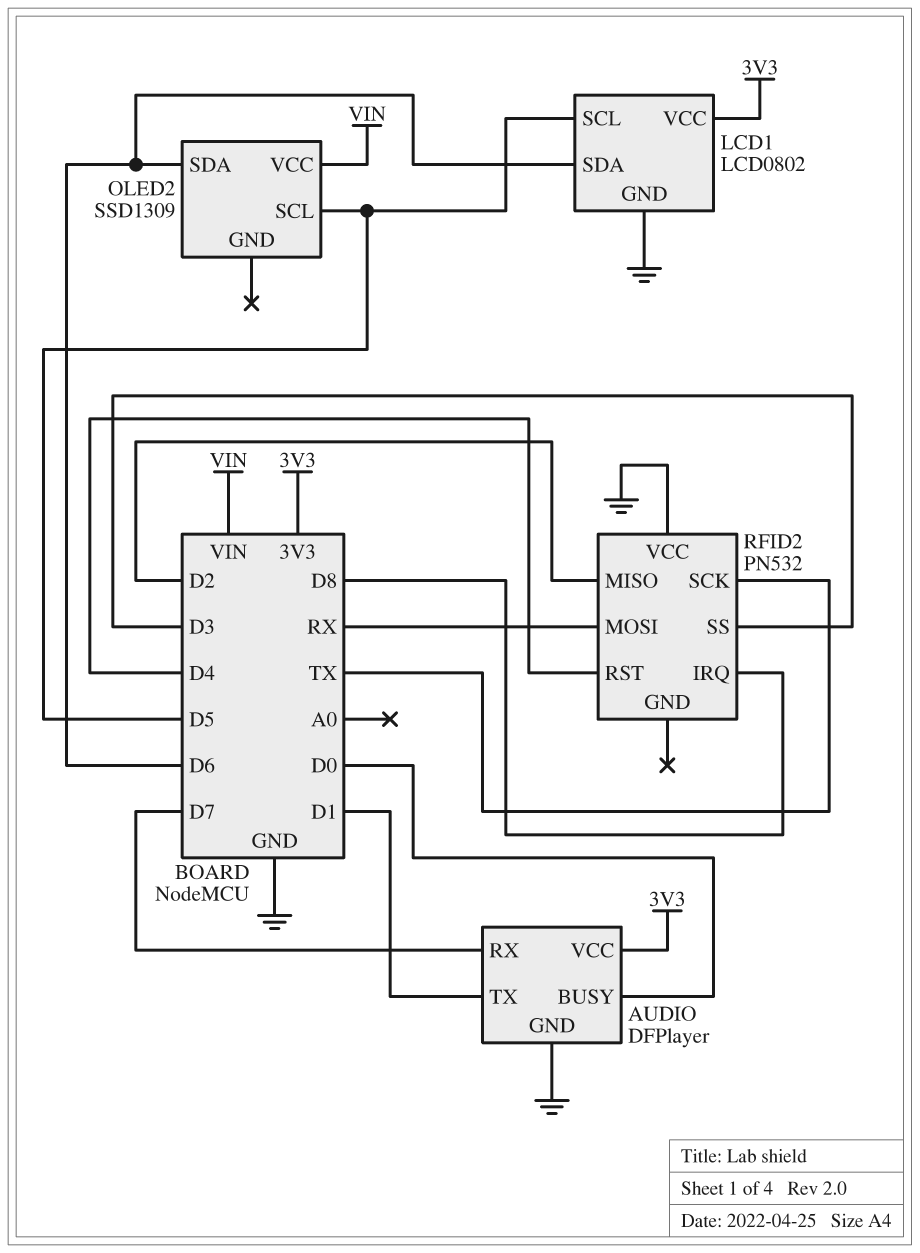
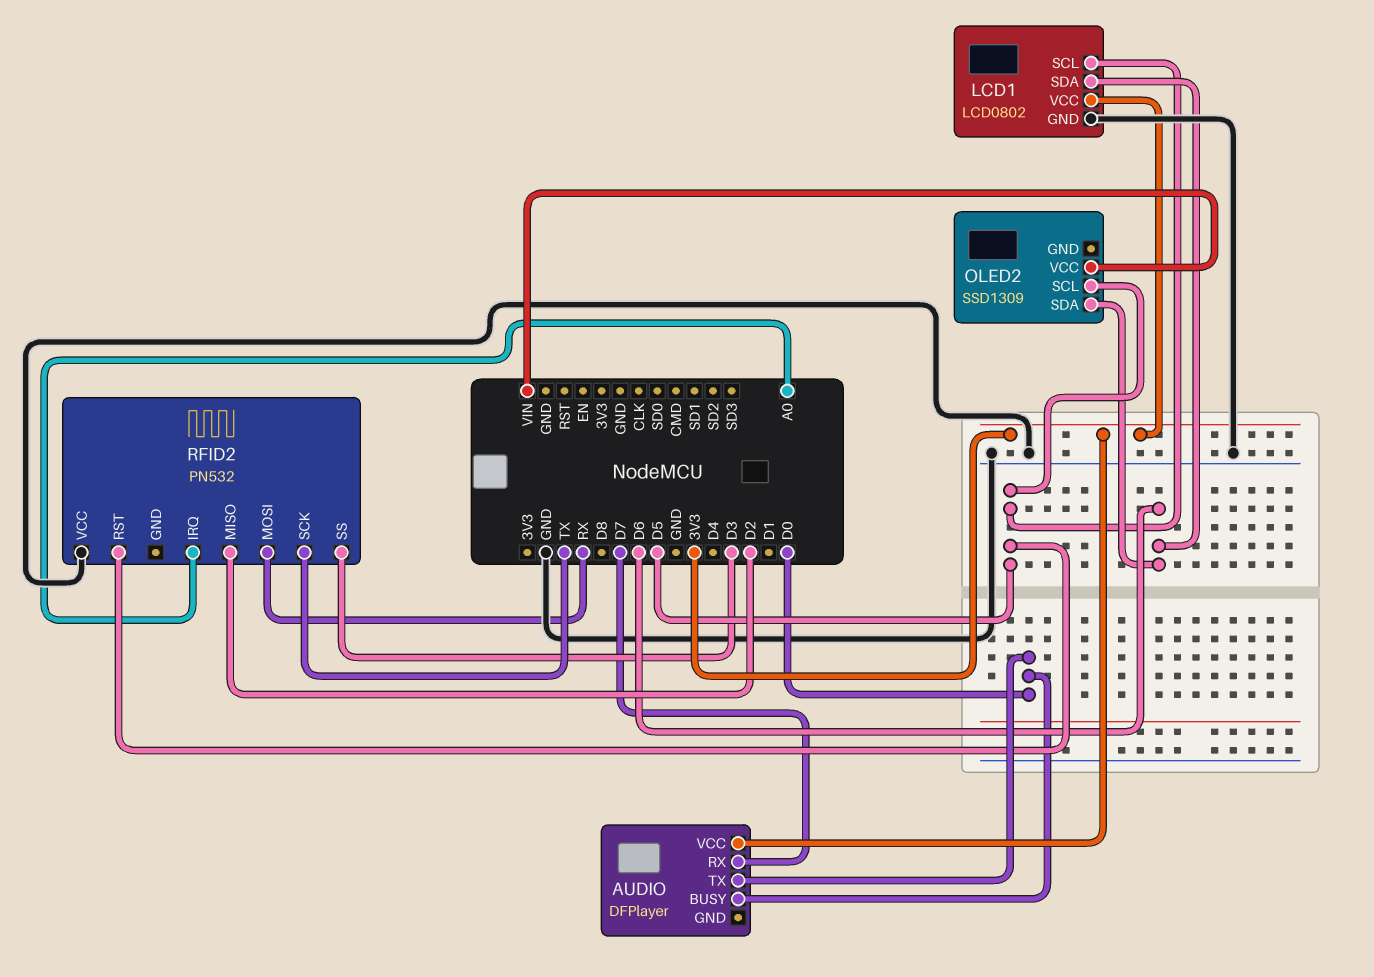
AUDIO pin GND: GND -> none
AUDIO pin TX: D1 -> D0
RFID2 pin IRQ: D8 -> A0
RFID2 pin RST: D4 -> D5

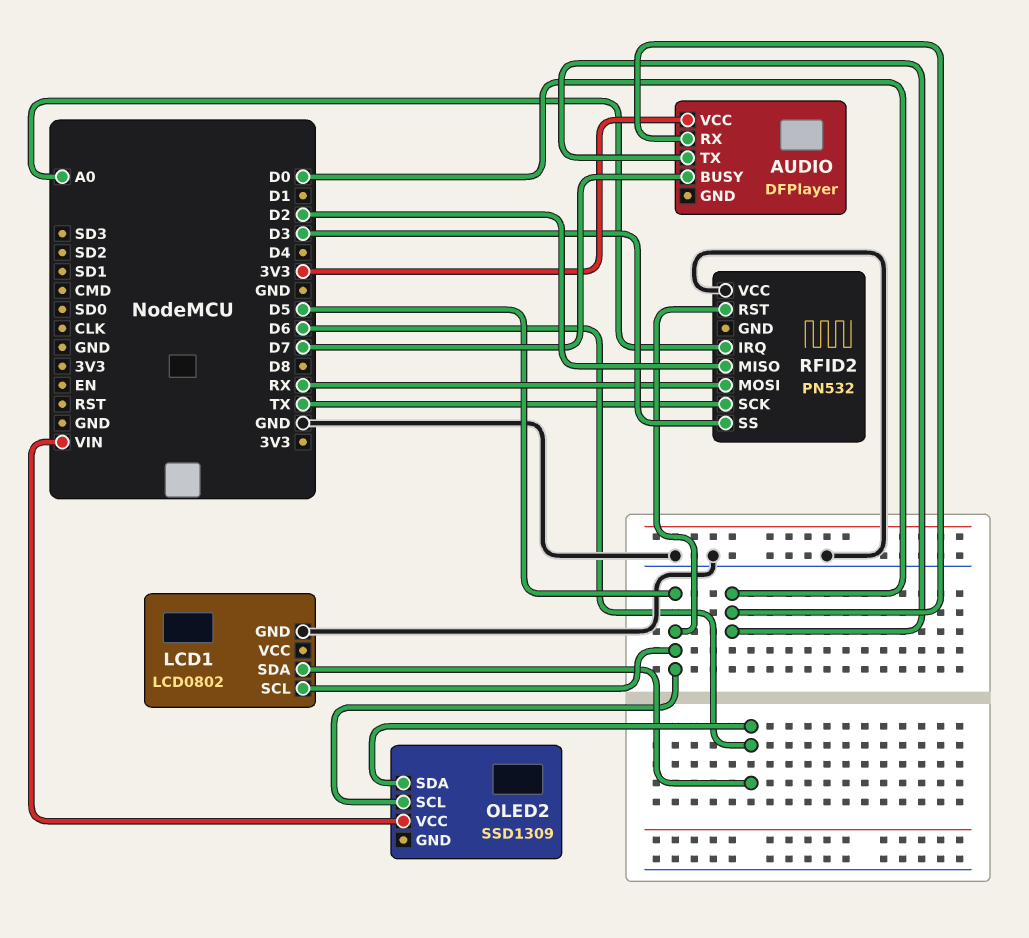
AUDIO pin BUSY: D0 -> D7
AUDIO pin RX: D7 -> D0
LCD1 pin VCC: 3V3 -> none

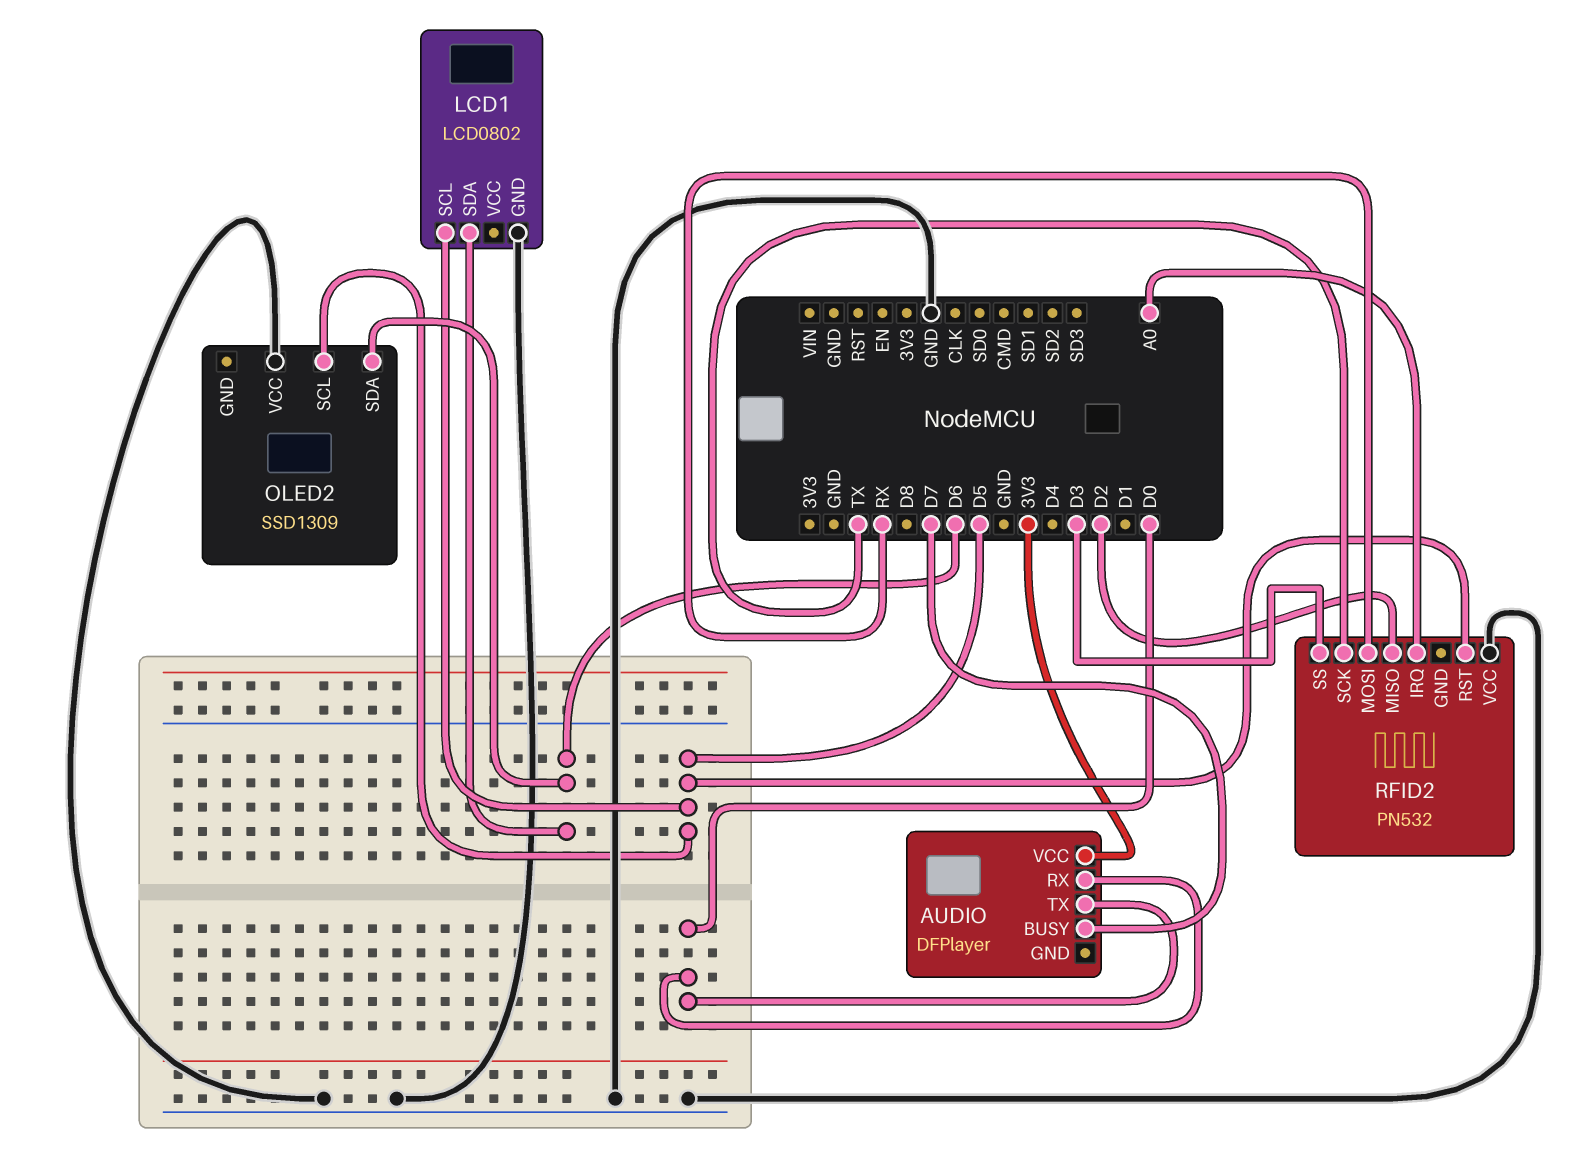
OLED2 pin VCC: VIN -> GND

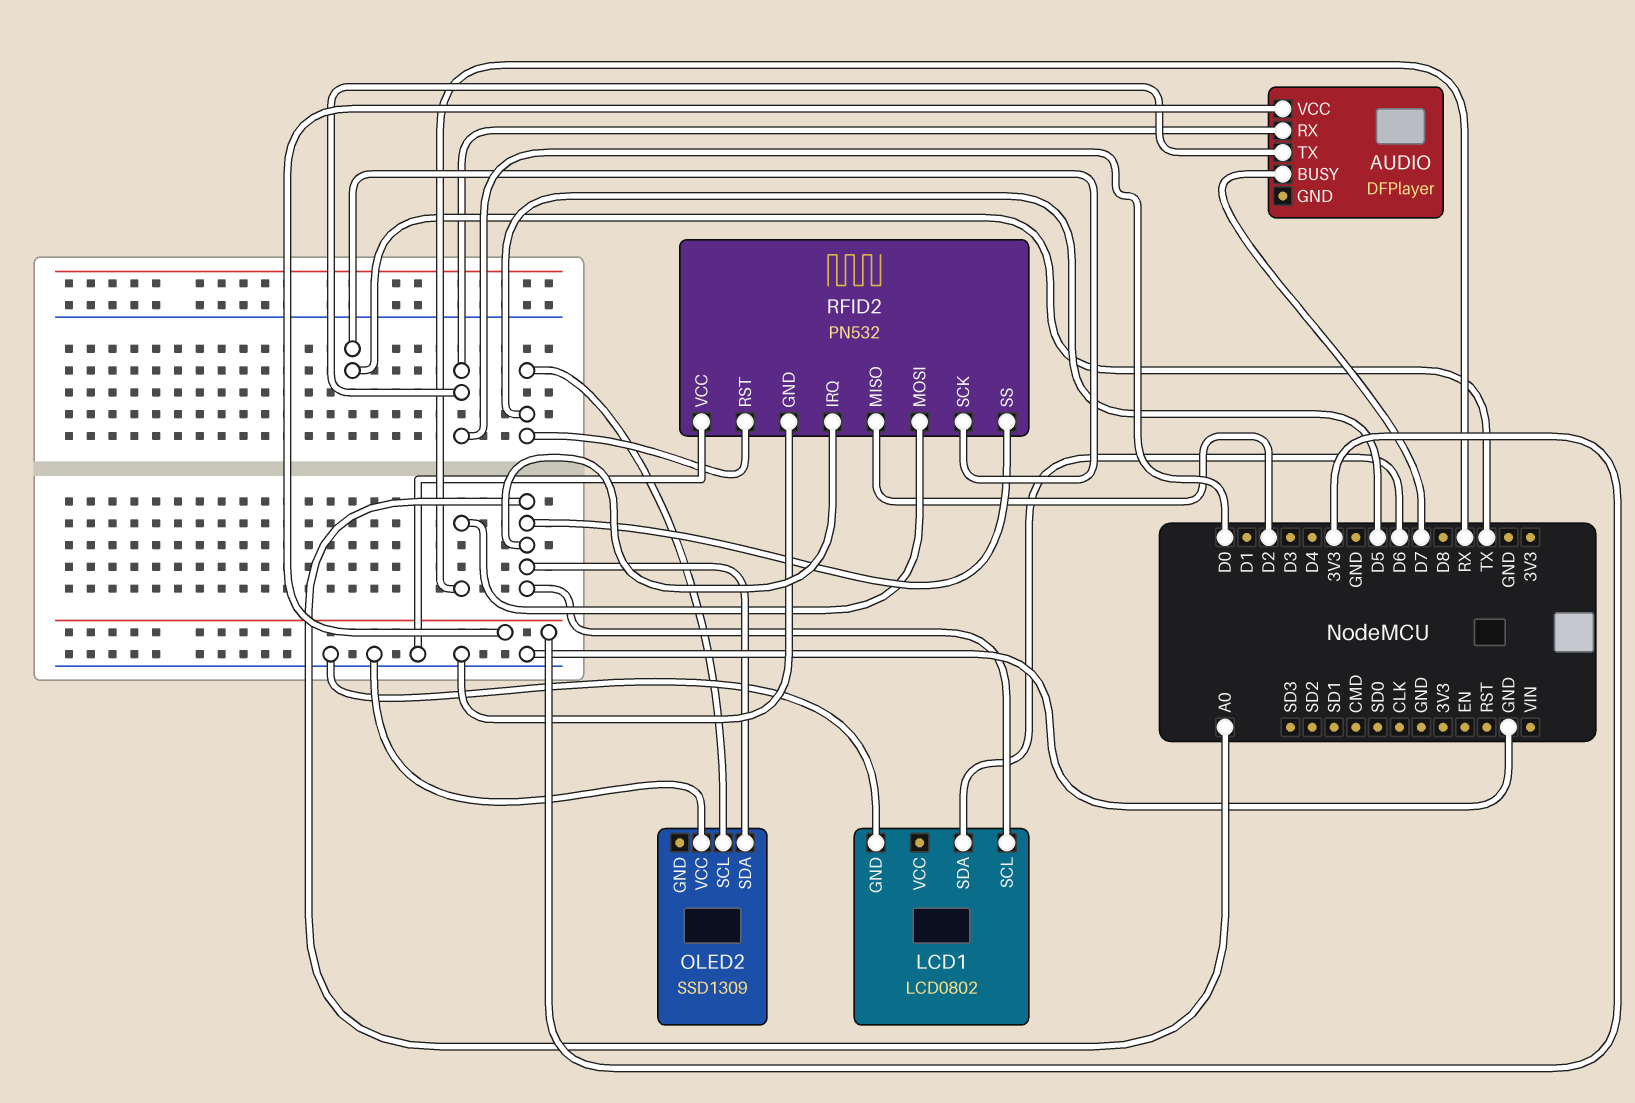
LCD1 pin SCL: D5 -> A0
OLED2 pin SDA: D6 -> A0
RFID2 pin GND: none -> GND
RFID2 pin SS: D3 -> A0

